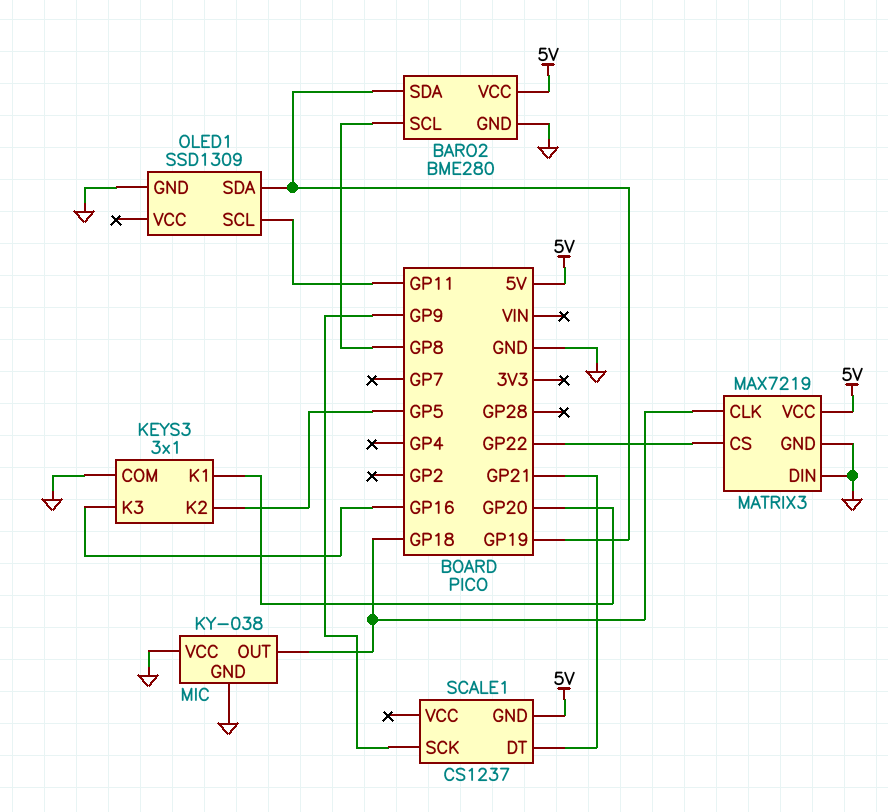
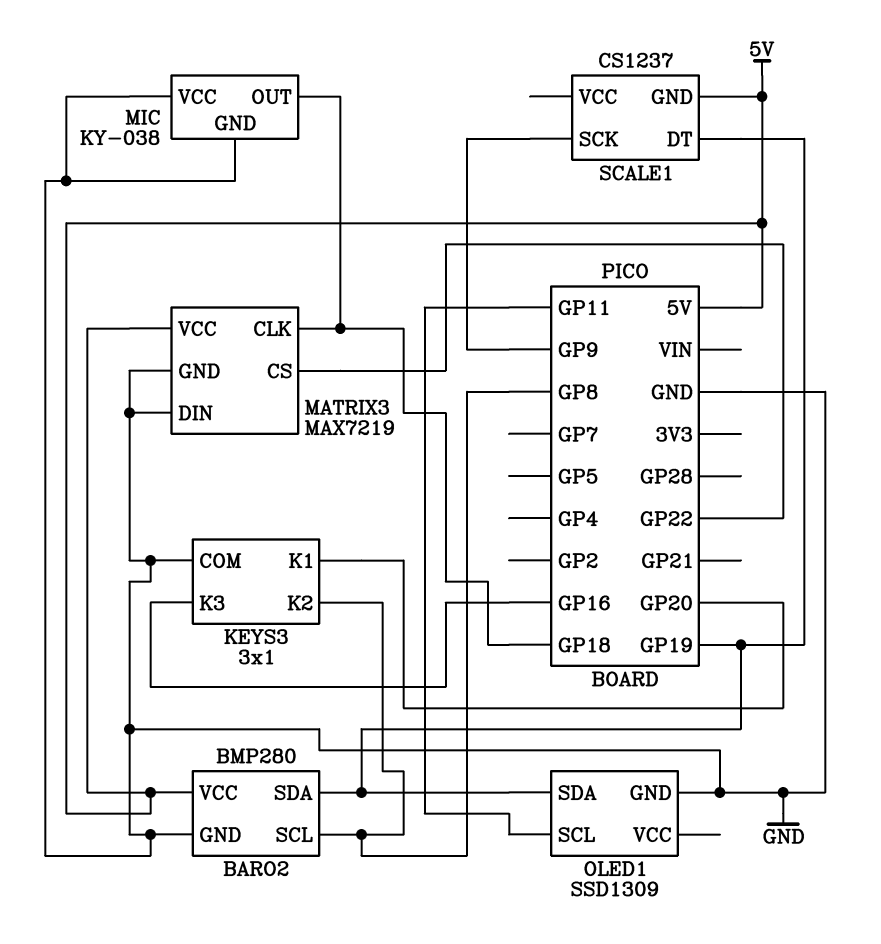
BARO2: BME280 -> BMP280
KEYS3 pin K2: GP5 -> GP8
SCALE1 pin DT: GP21 -> GP19

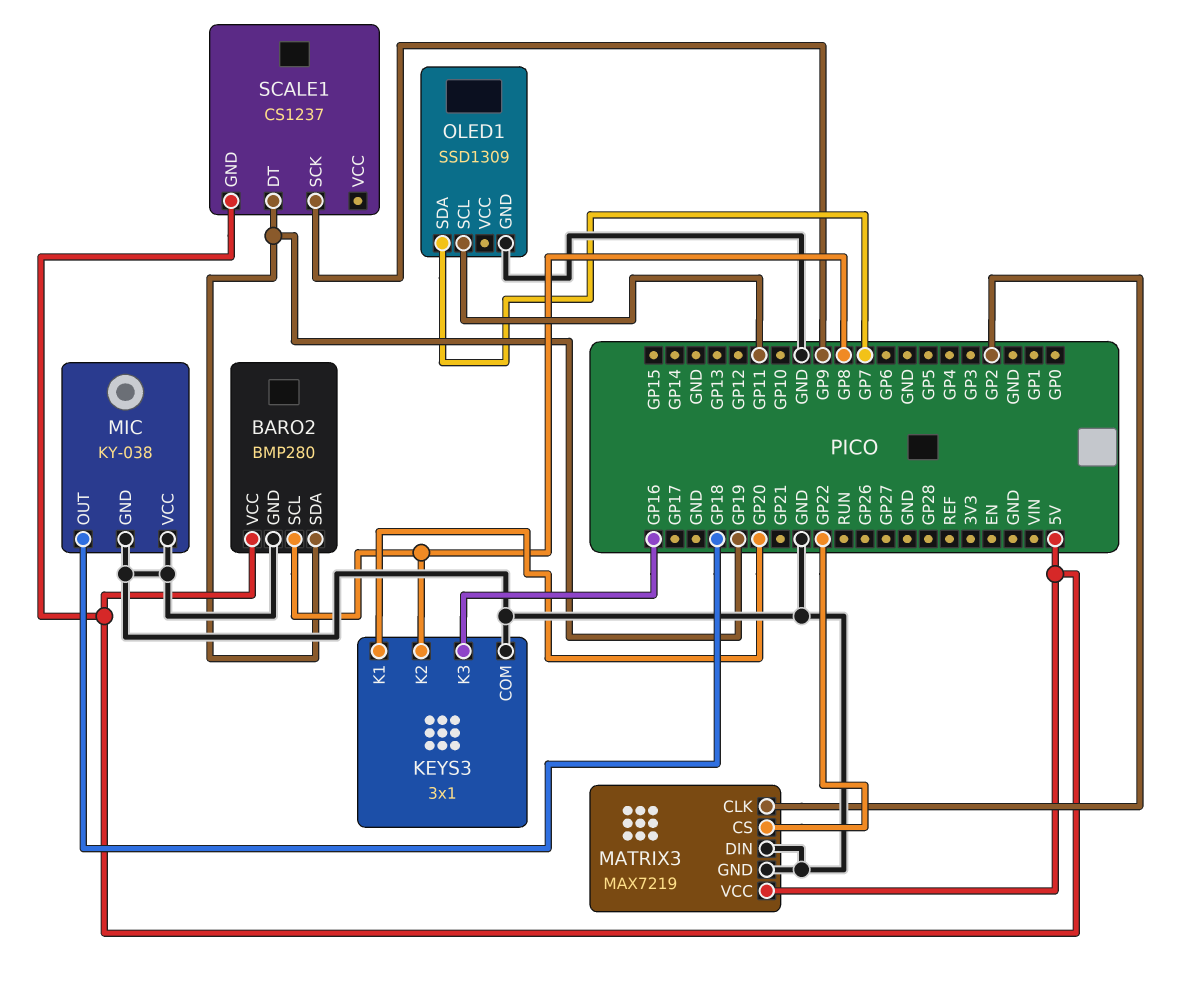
MATRIX3 pin CLK: GP18 -> GP2
OLED1 pin SDA: GP19 -> GP7

